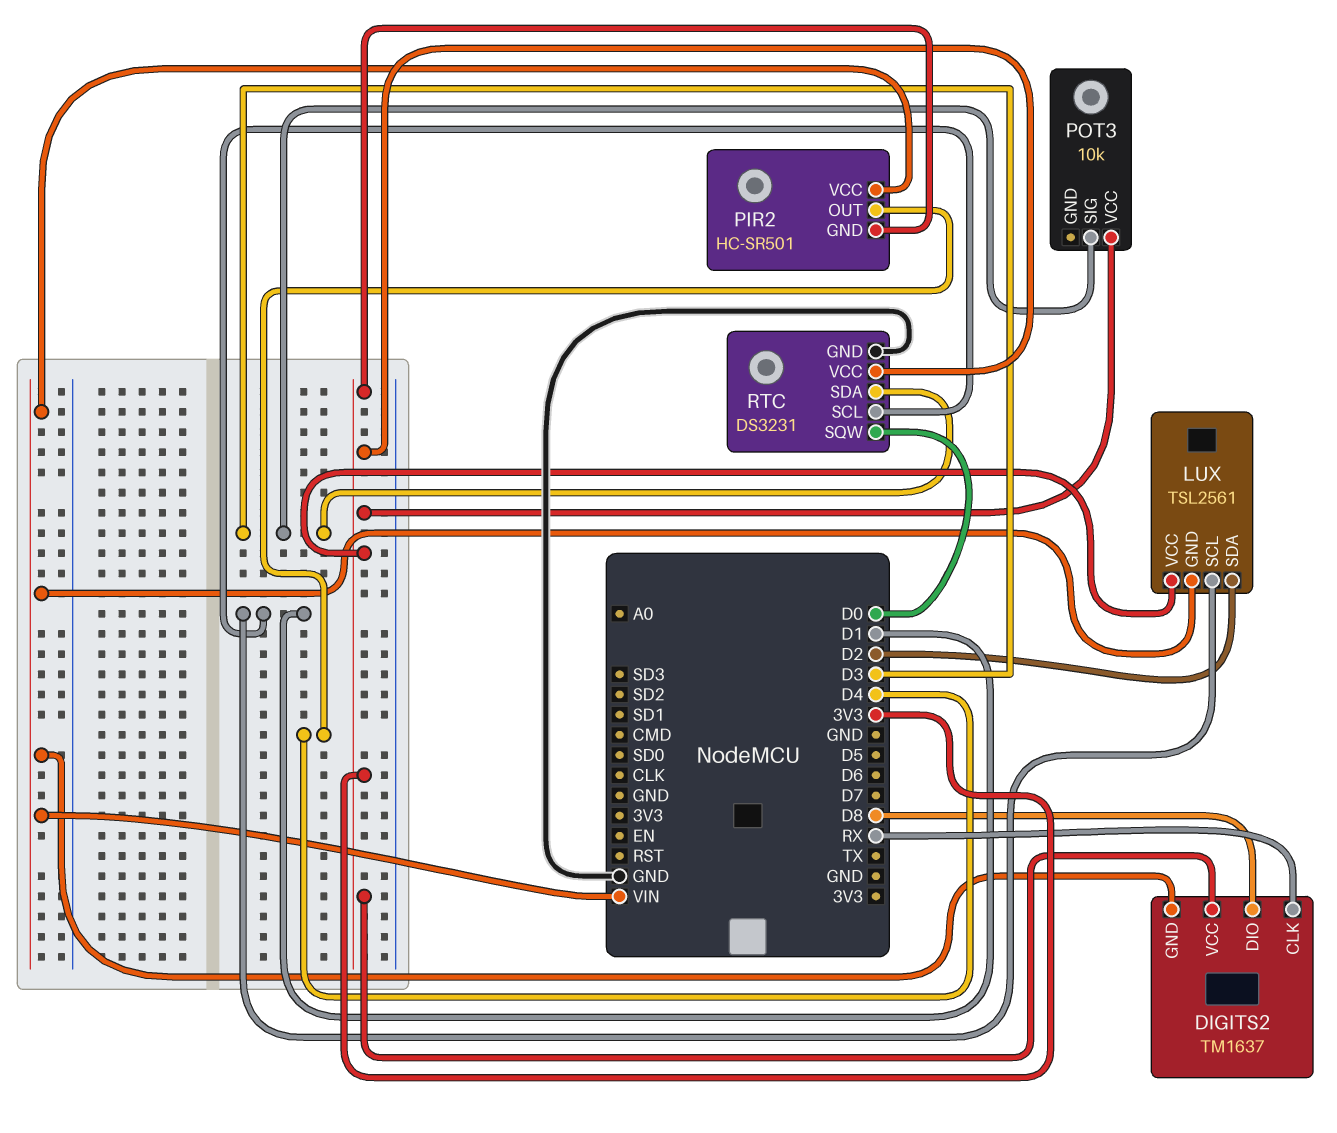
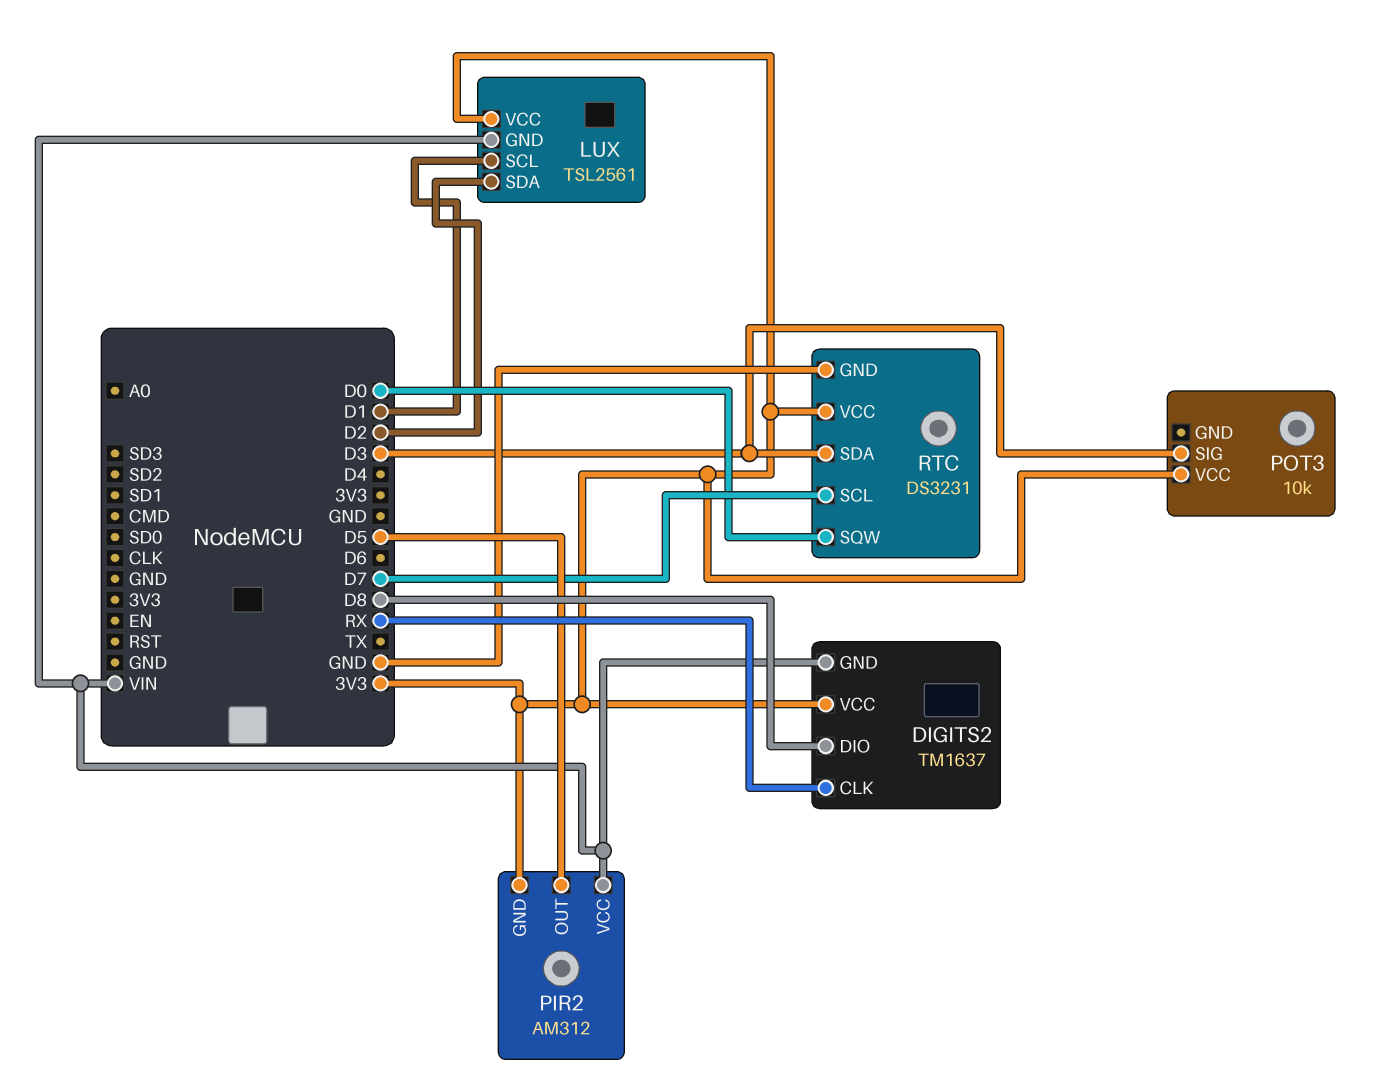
PIR2: HC-SR501 -> AM312
PIR2 pin OUT: D4 -> D5
RTC pin SCL: D1 -> D7

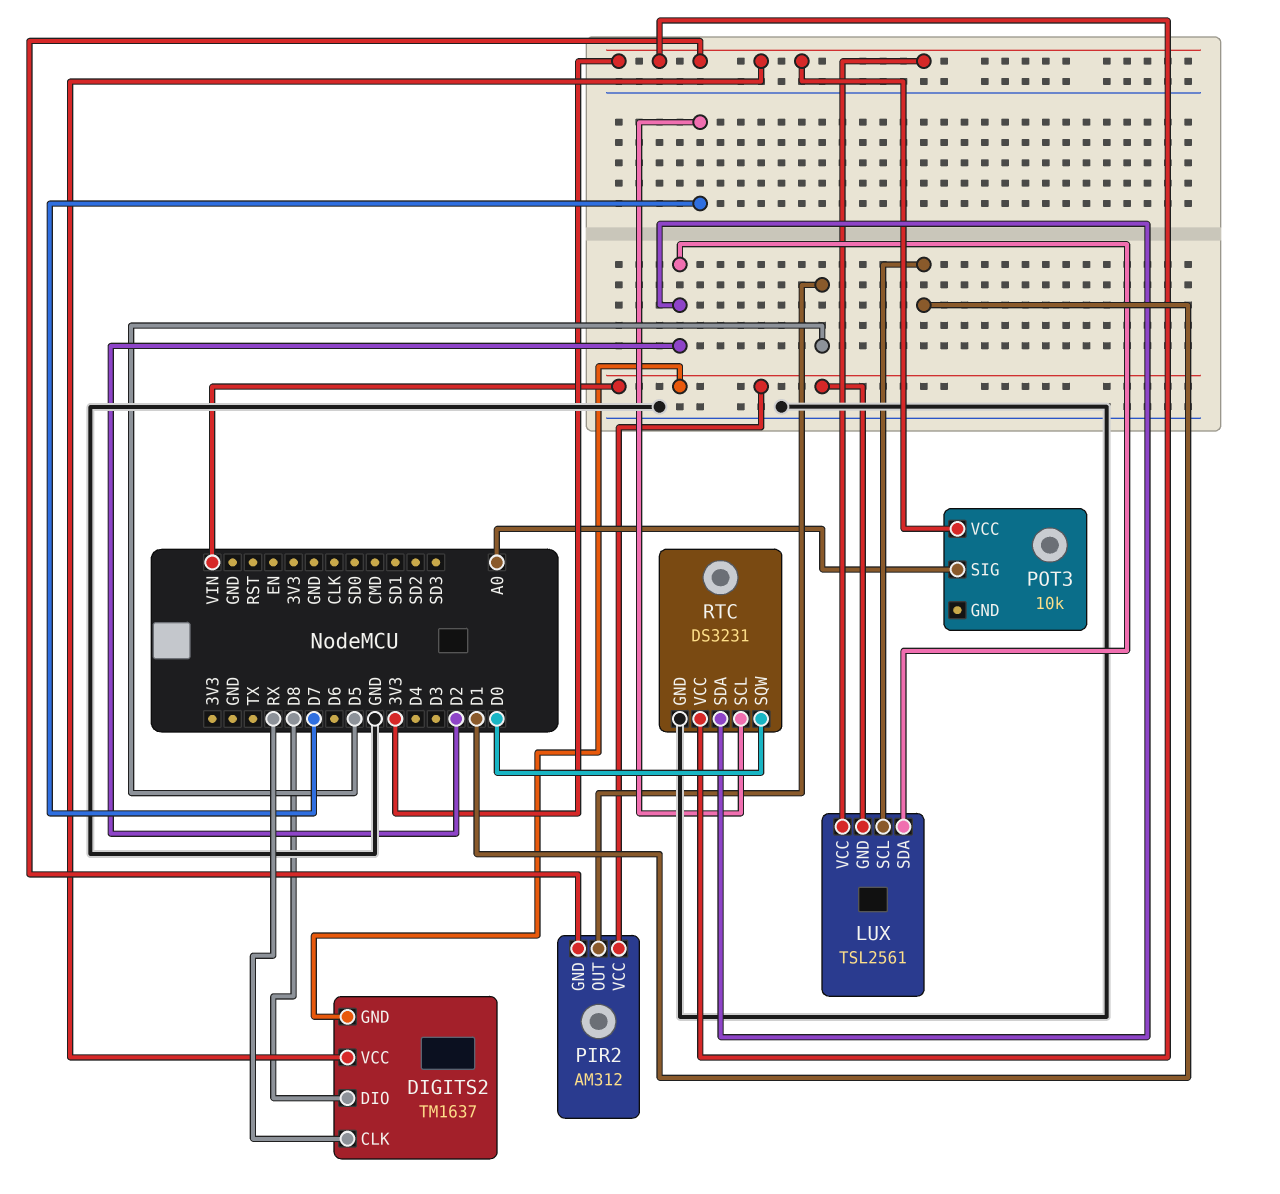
POT3 pin SIG: D3 -> A0
RTC pin SDA: D3 -> D2

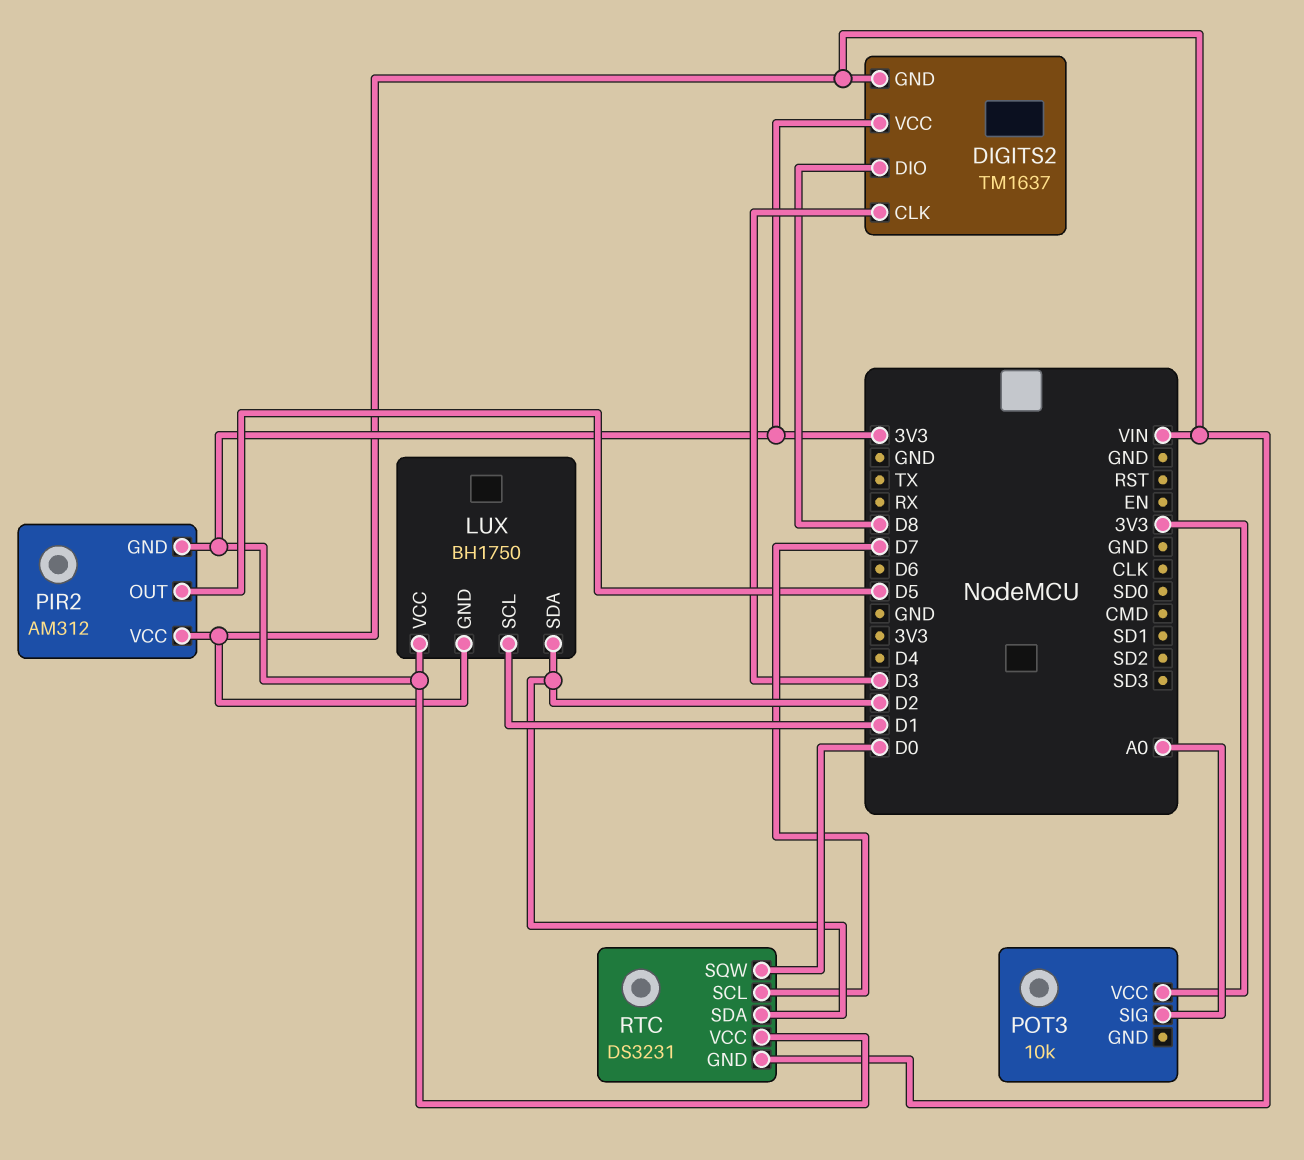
DIGITS2 pin CLK: RX -> D3
LUX: TSL2561 -> BH1750
RTC pin GND: GND -> VIN

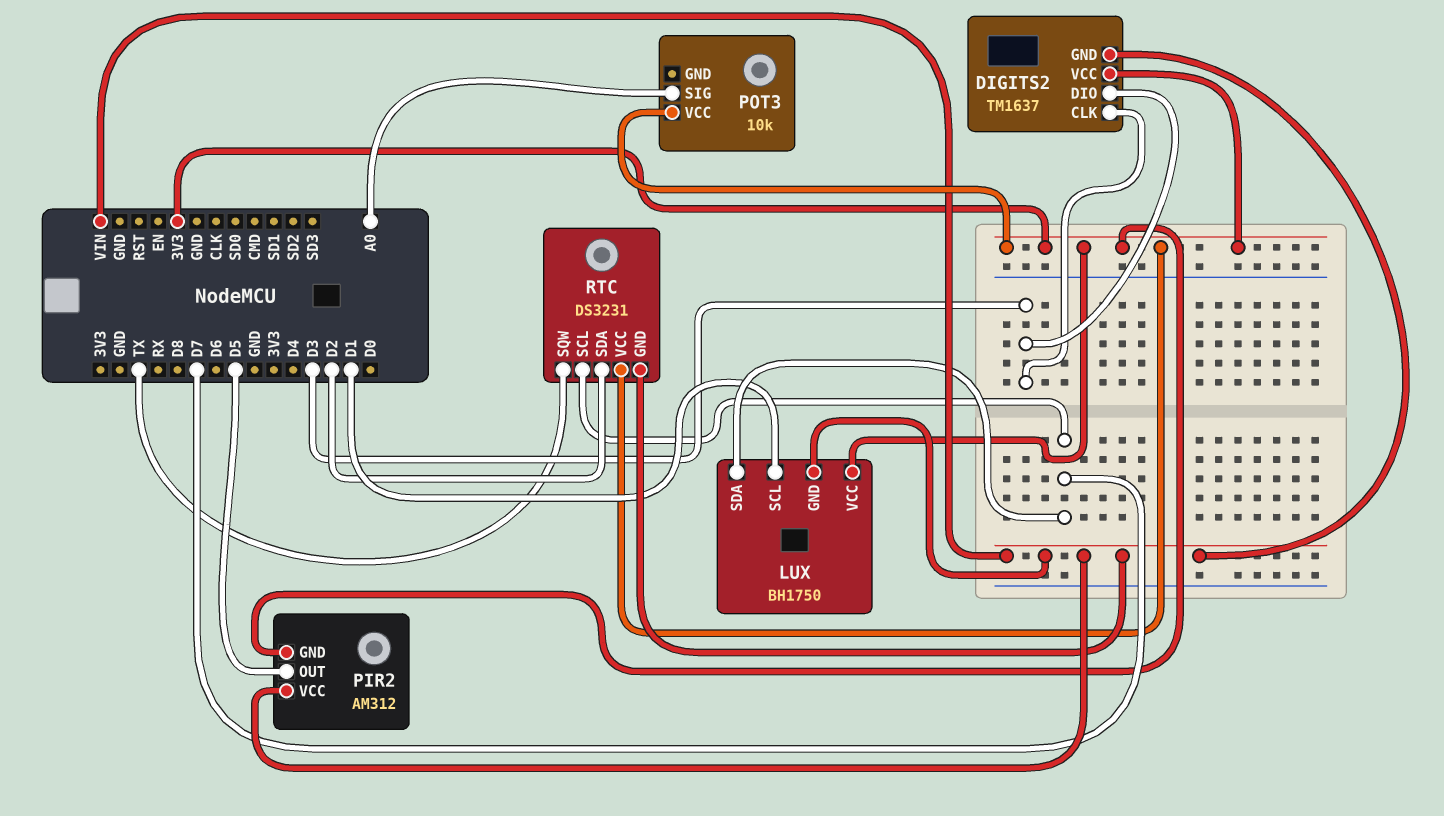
DIGITS2 pin DIO: D8 -> D3
LUX pin SDA: D2 -> D7
RTC pin SQW: D0 -> TX

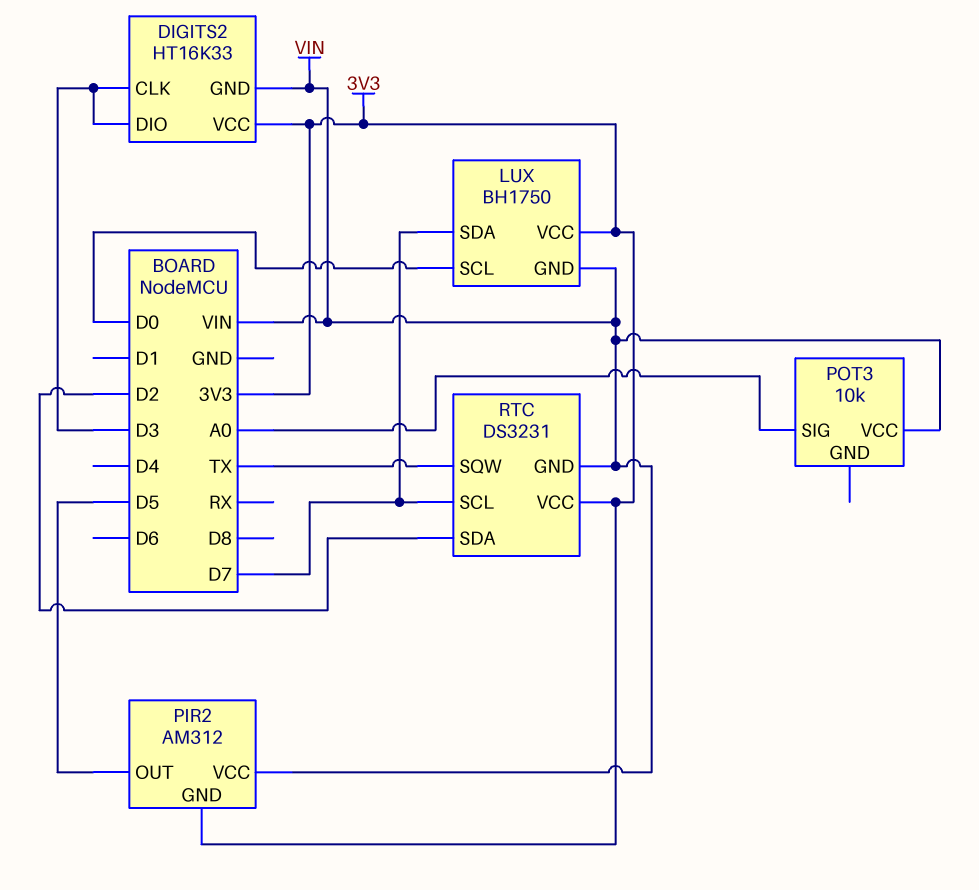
DIGITS2: TM1637 -> HT16K33
LUX pin SCL: D1 -> D0
POT3 pin VCC: 3V3 -> VIN

